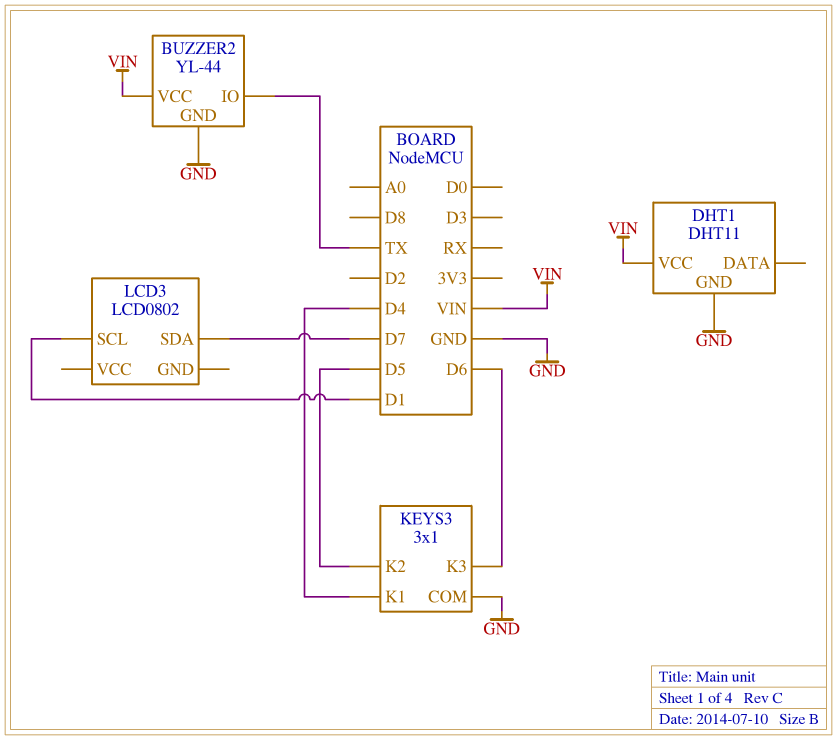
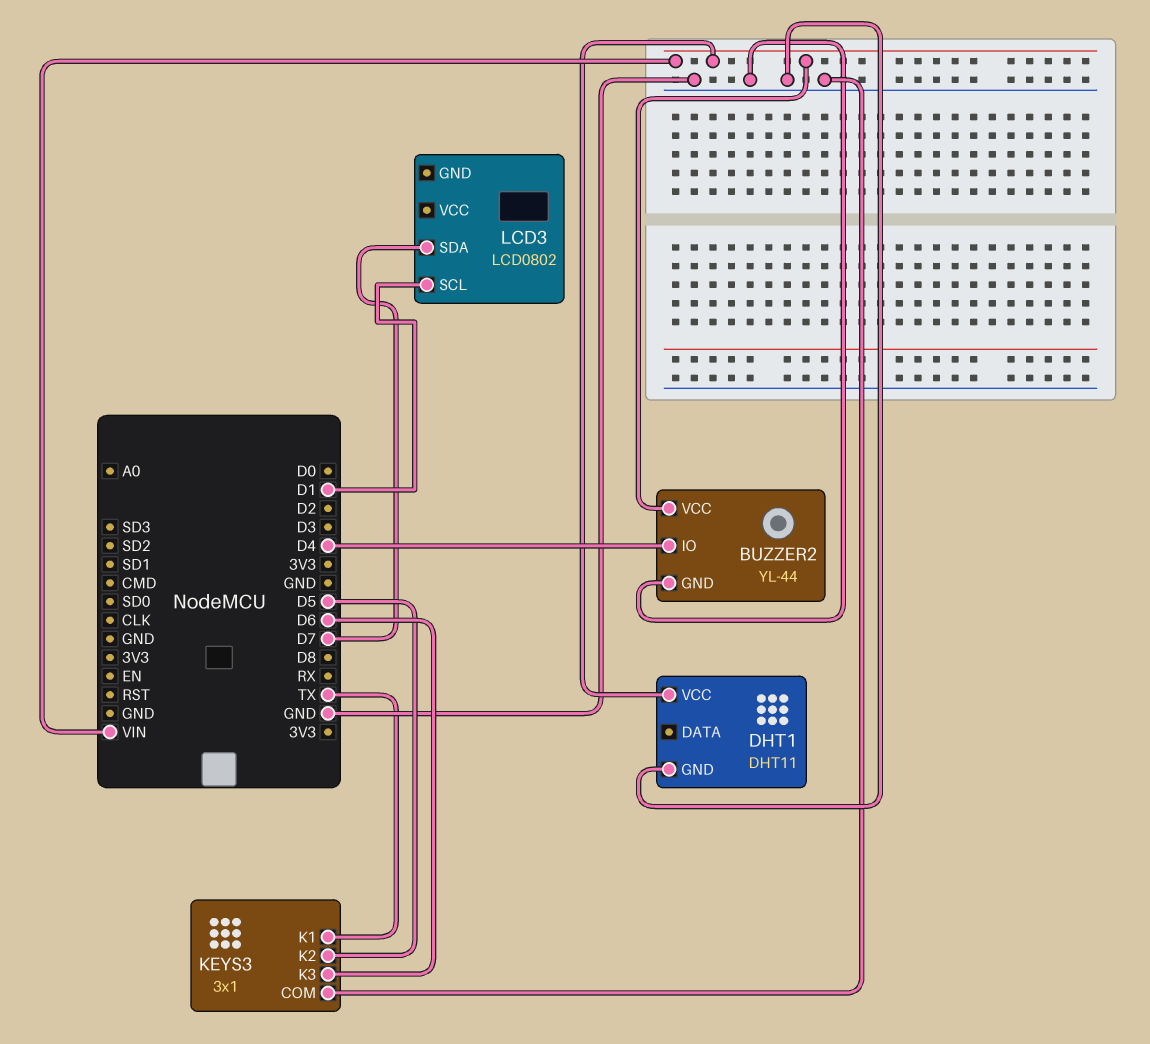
BUZZER2 pin IO: TX -> D4
KEYS3 pin K1: D4 -> TX

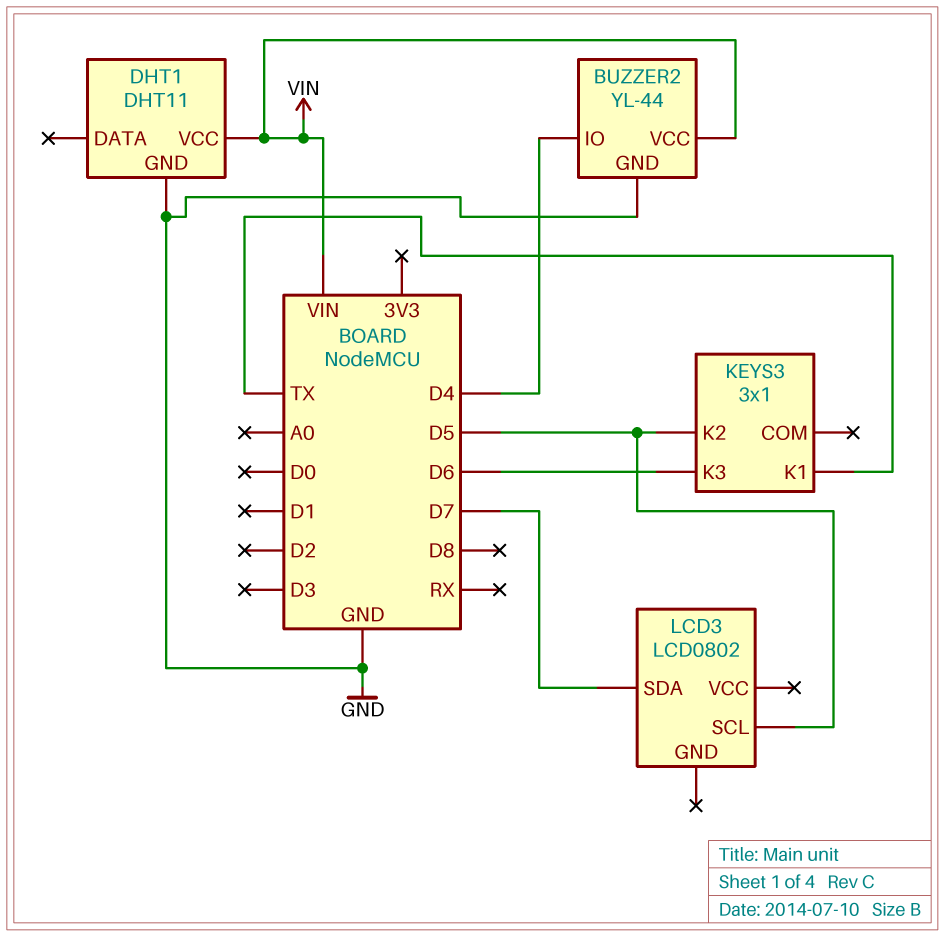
KEYS3 pin COM: GND -> none
LCD3 pin SCL: D1 -> D5

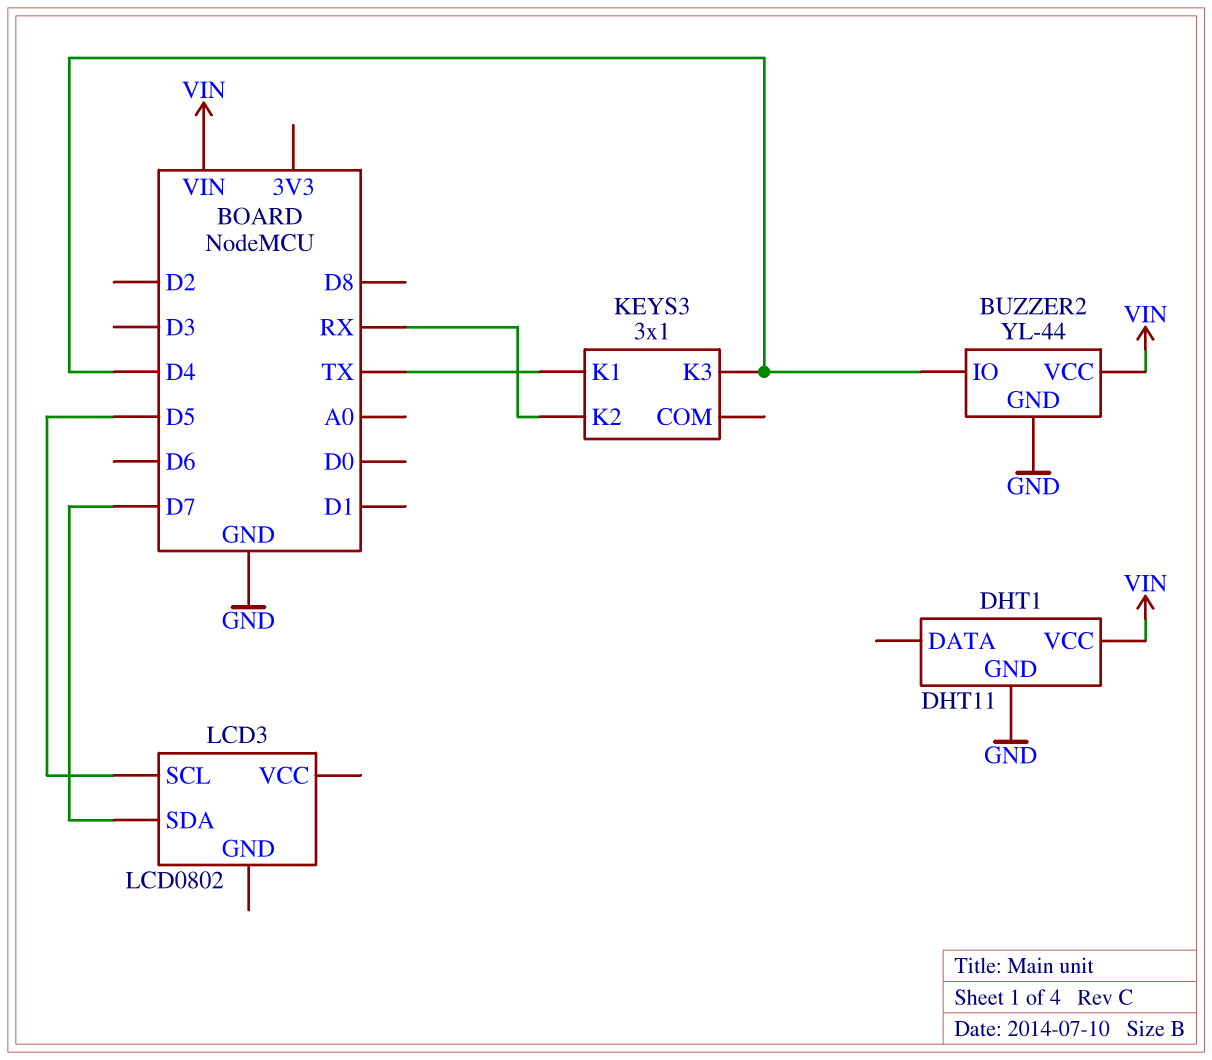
KEYS3 pin K2: D5 -> RX
KEYS3 pin K3: D6 -> D4

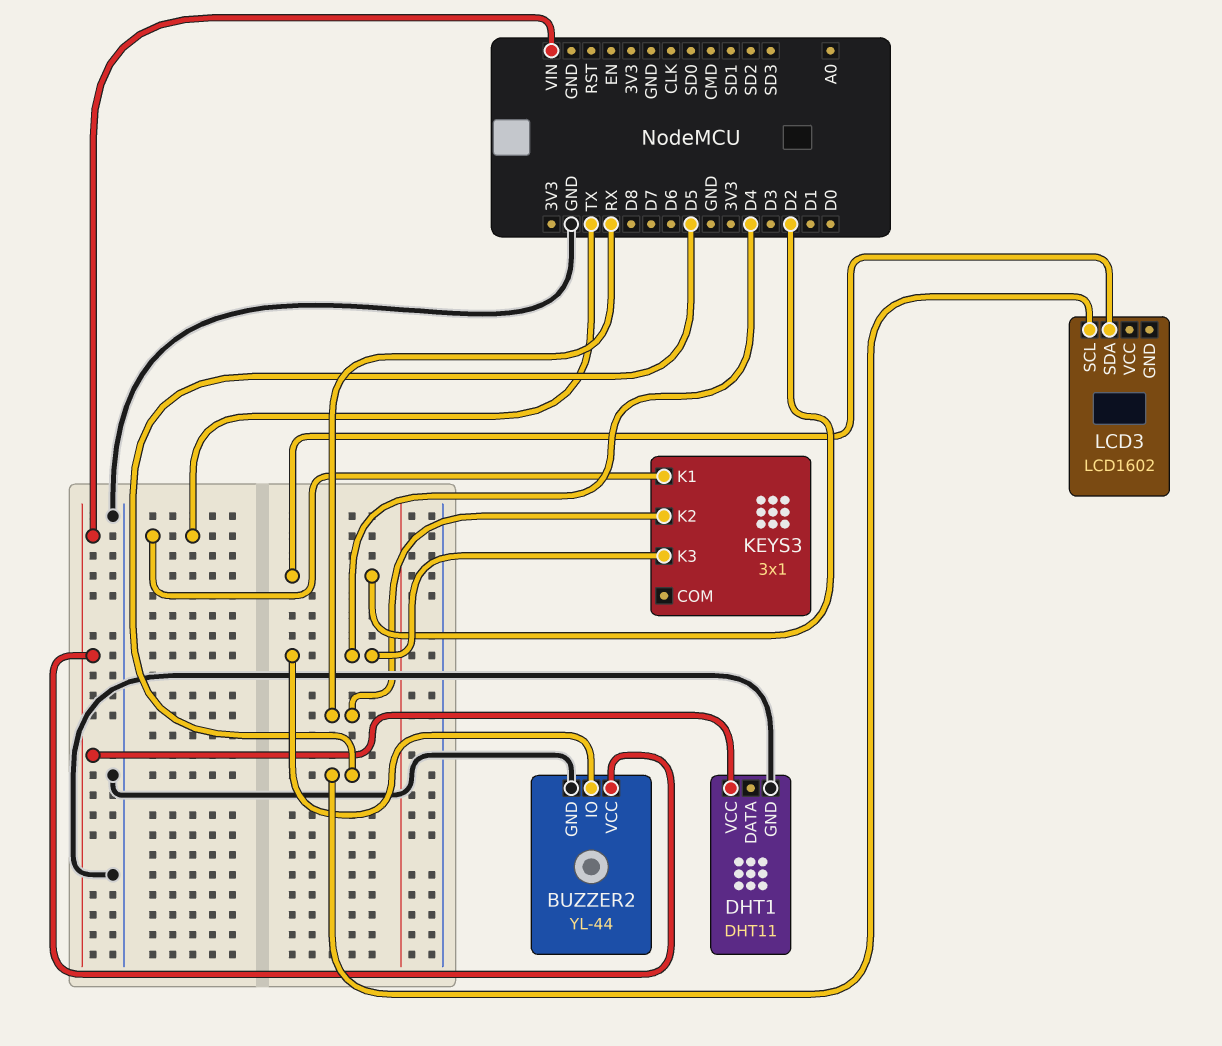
LCD3: LCD0802 -> LCD1602
LCD3 pin SDA: D7 -> D2

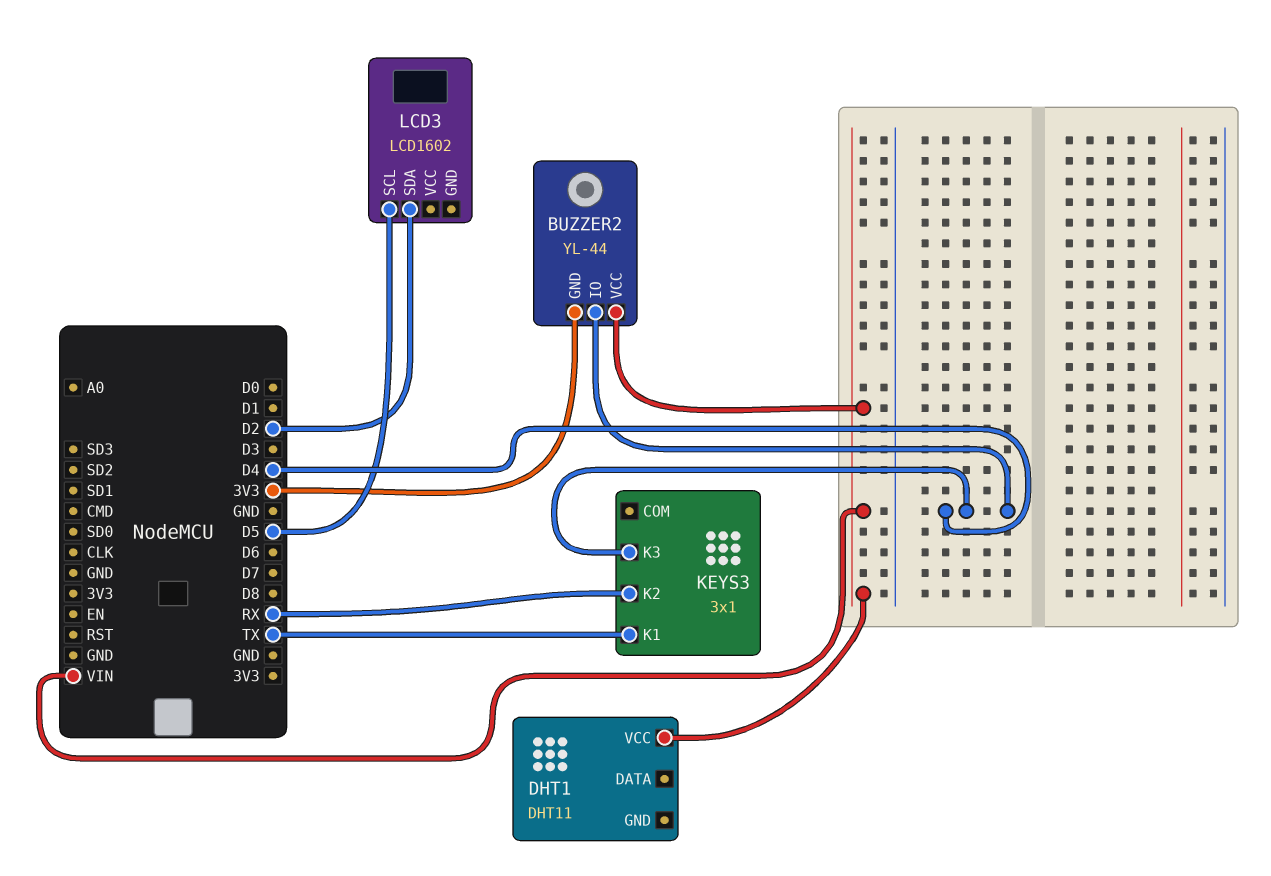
BUZZER2 pin GND: GND -> 3V3
DHT1 pin GND: GND -> none

